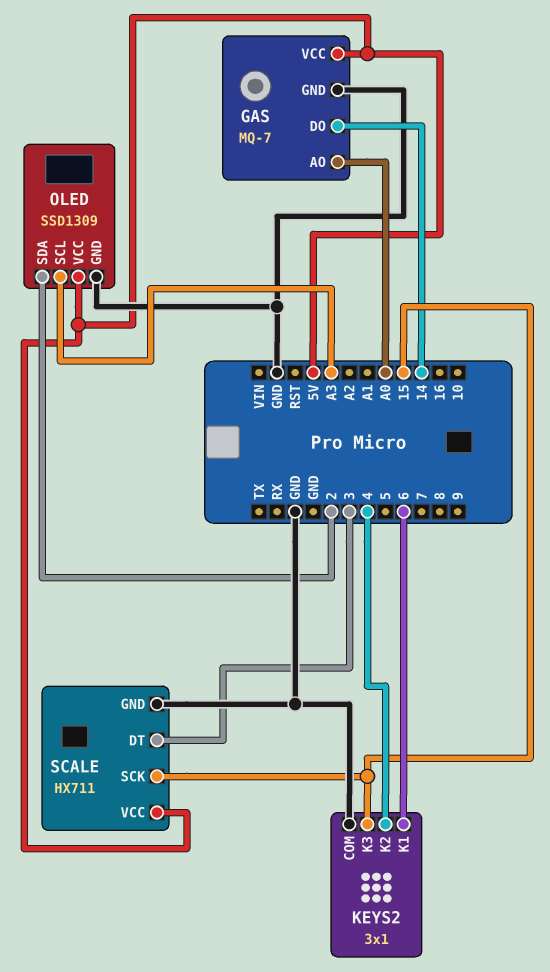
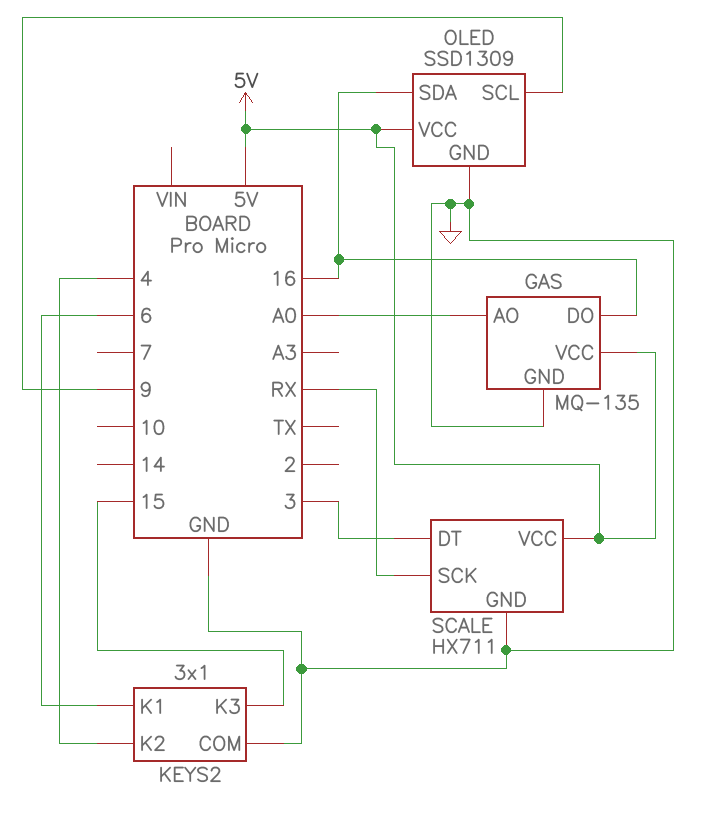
GAS: MQ-7 -> MQ-135
GAS pin DO: 14 -> 16
OLED pin SCL: A3 -> 9
OLED pin SDA: 2 -> 16
SCALE pin SCK: 15 -> RX

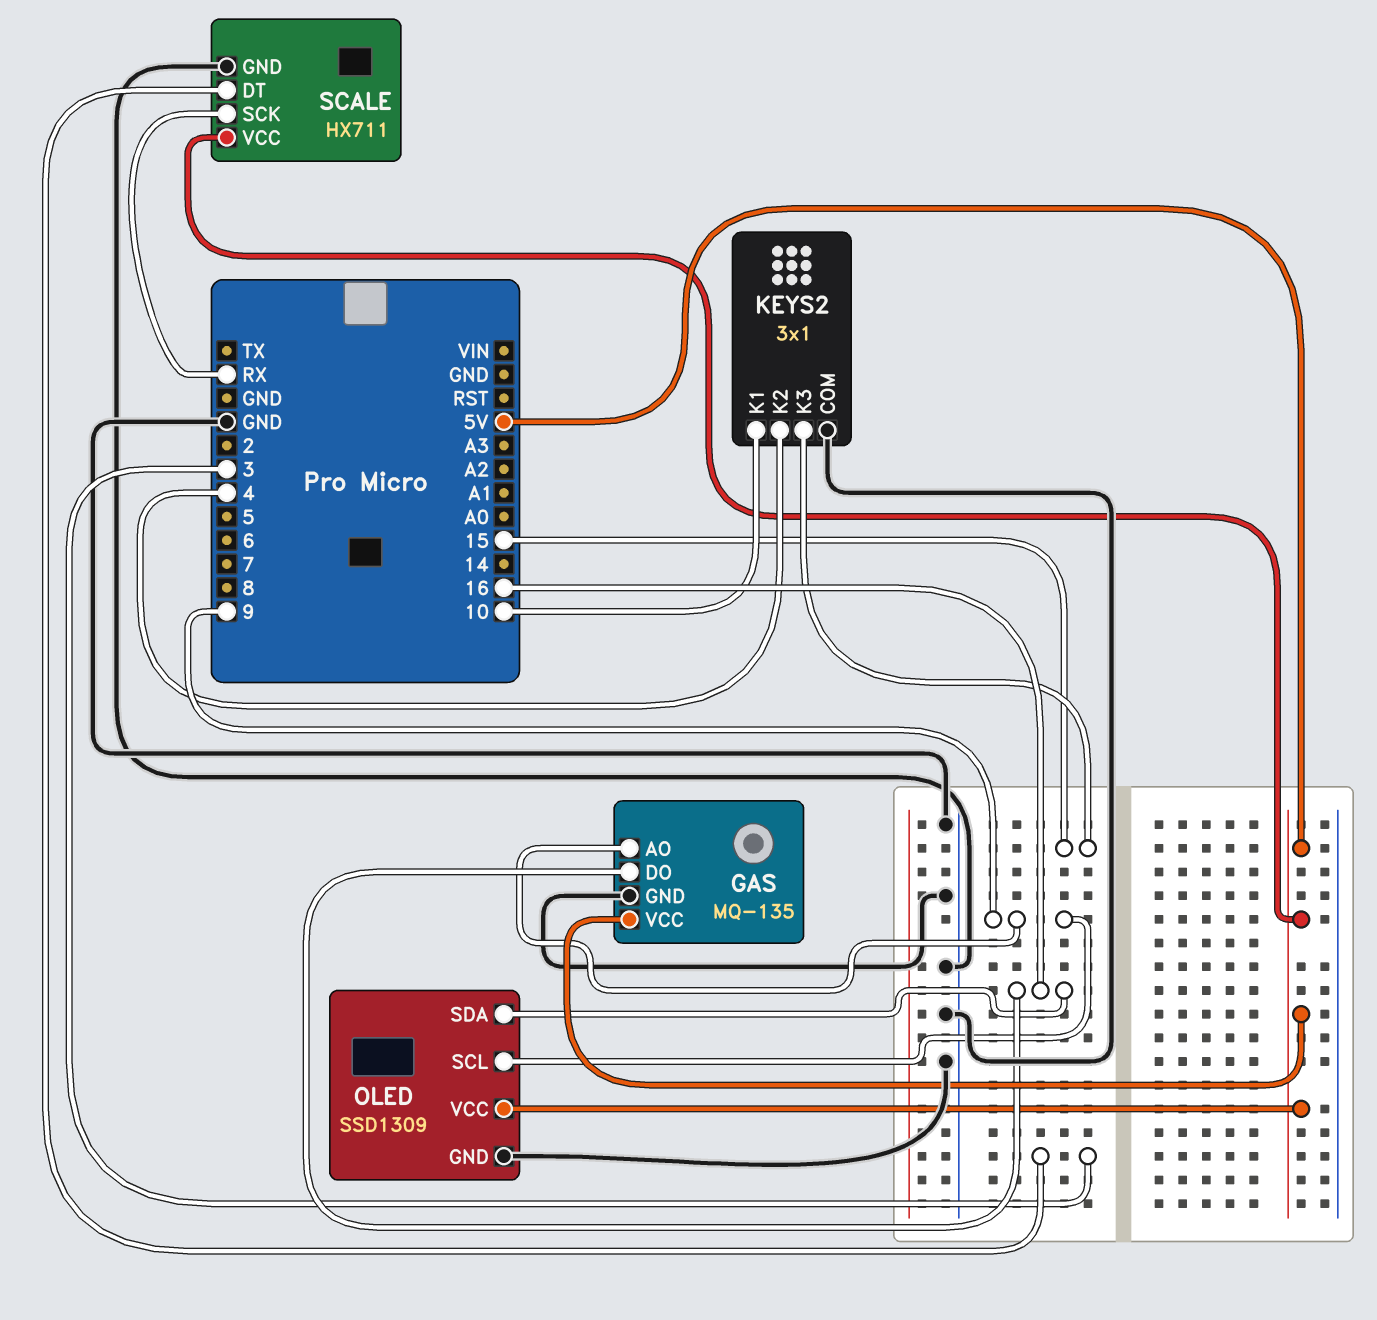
GAS pin AO: A0 -> 9
KEYS2 pin K1: 6 -> 10

